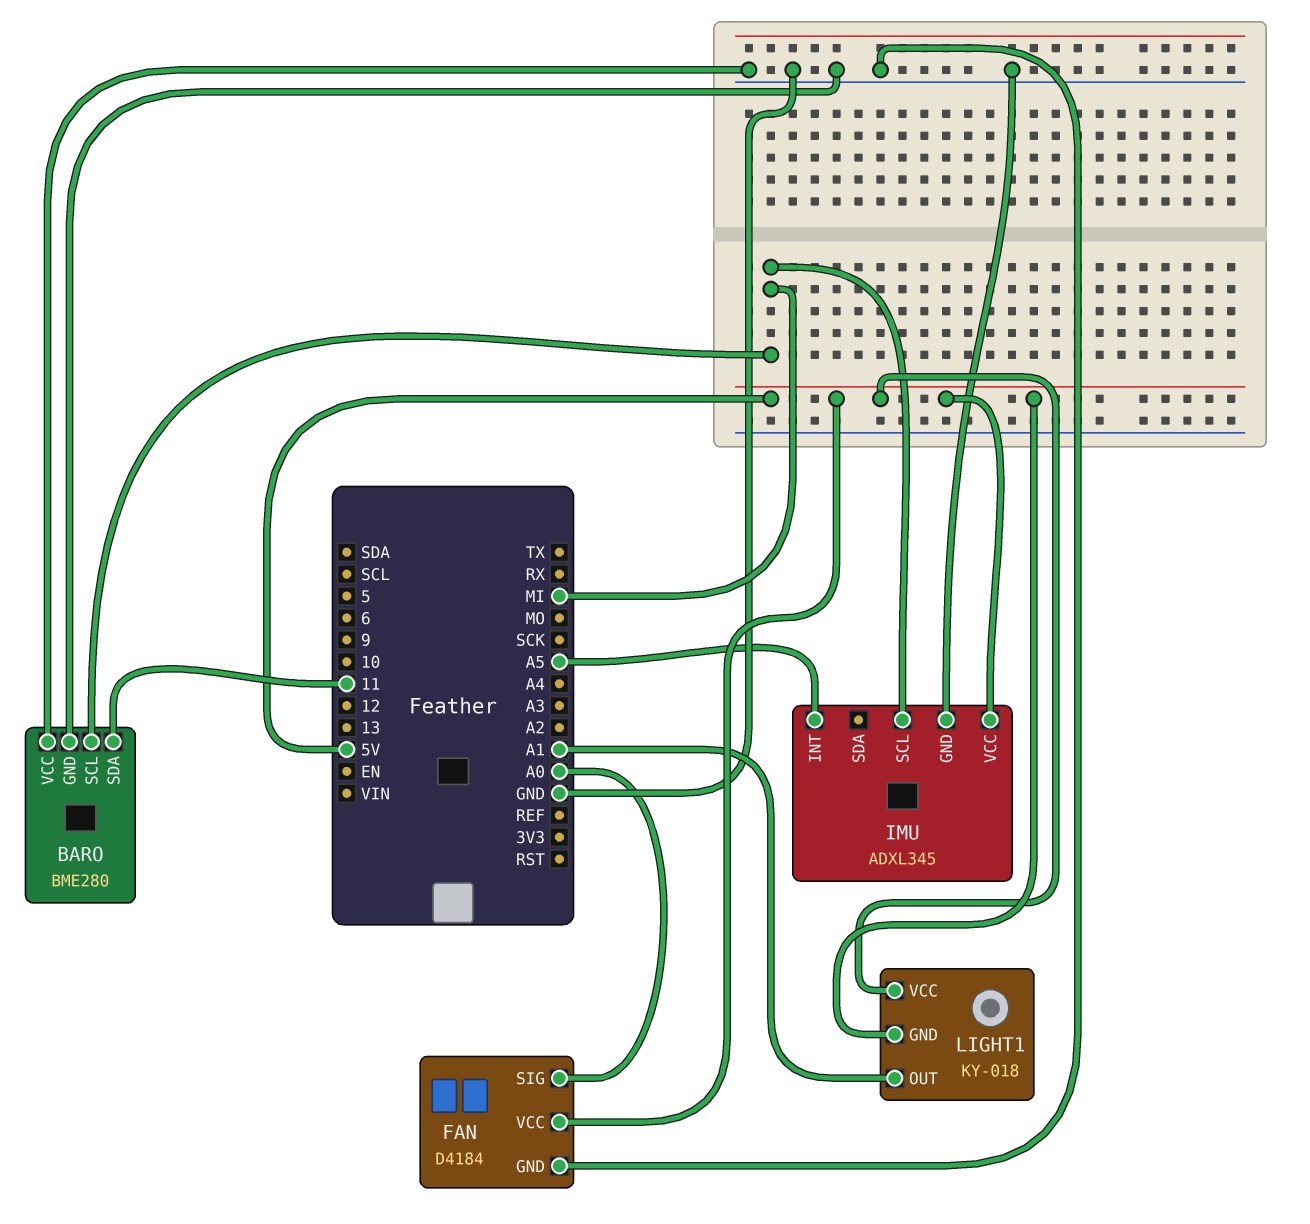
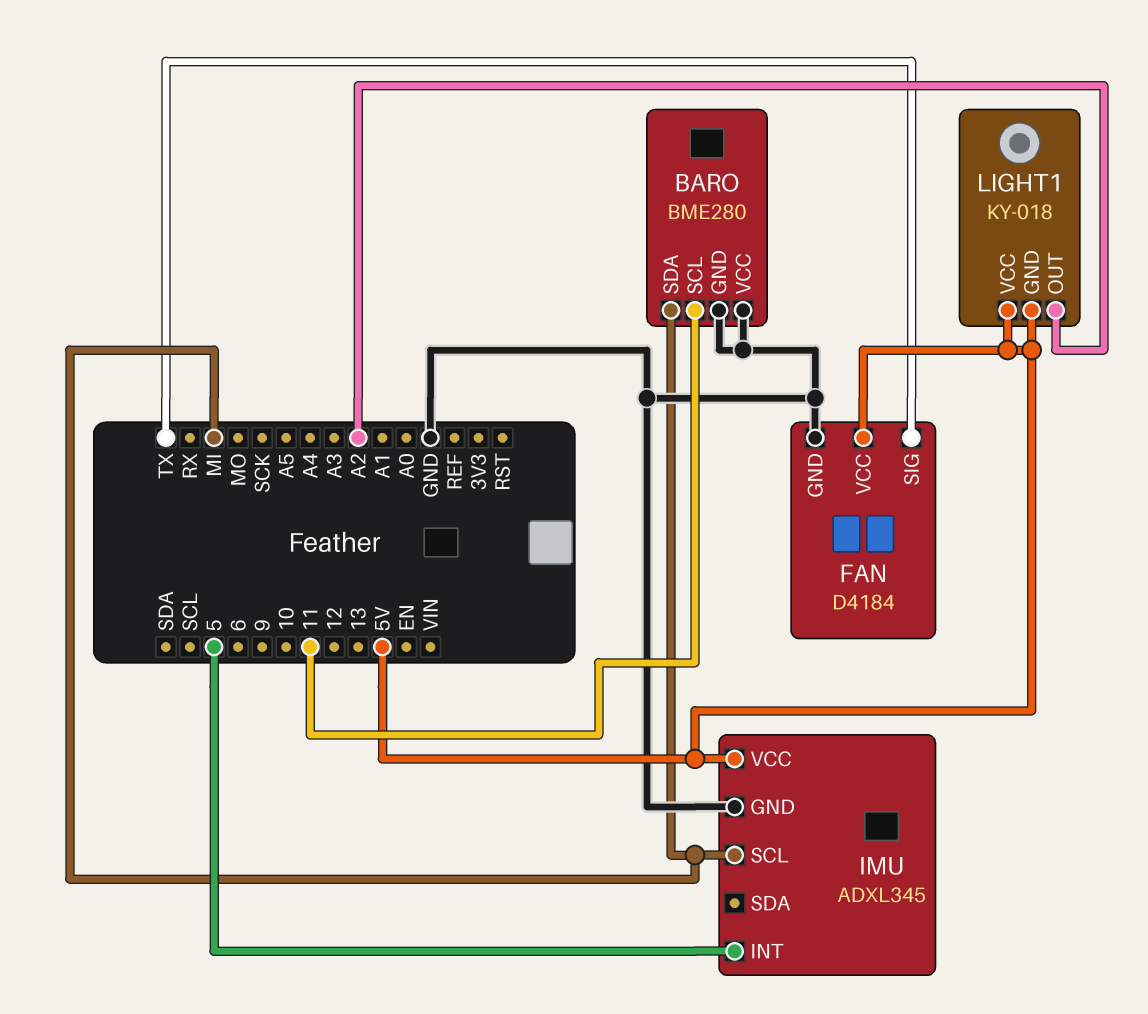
BARO pin SCL: MI -> 11
BARO pin SDA: 11 -> MI
FAN pin SIG: A0 -> TX
IMU pin INT: A5 -> 5
LIGHT1 pin OUT: A1 -> A2

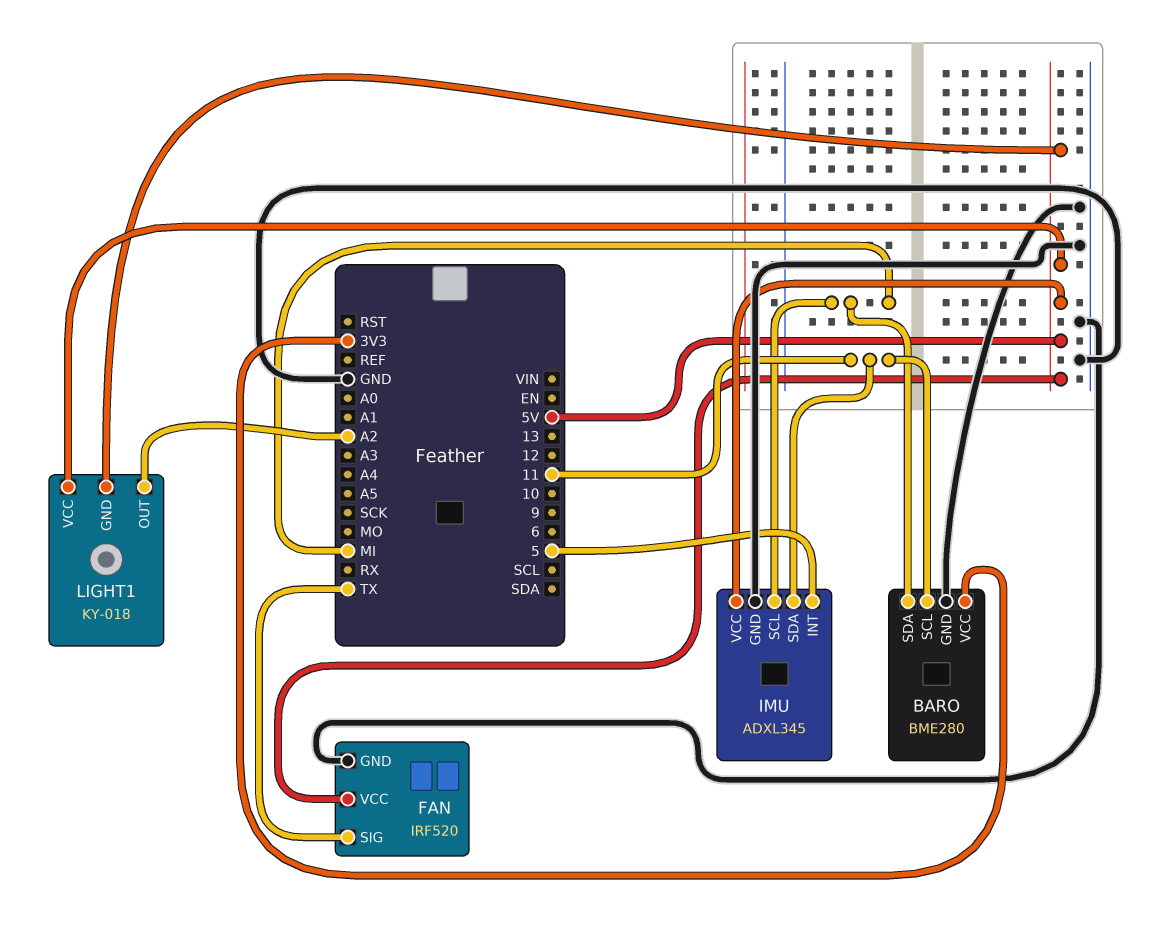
BARO pin VCC: GND -> 3V3
FAN: D4184 -> IRF520
IMU pin SDA: none -> 11

